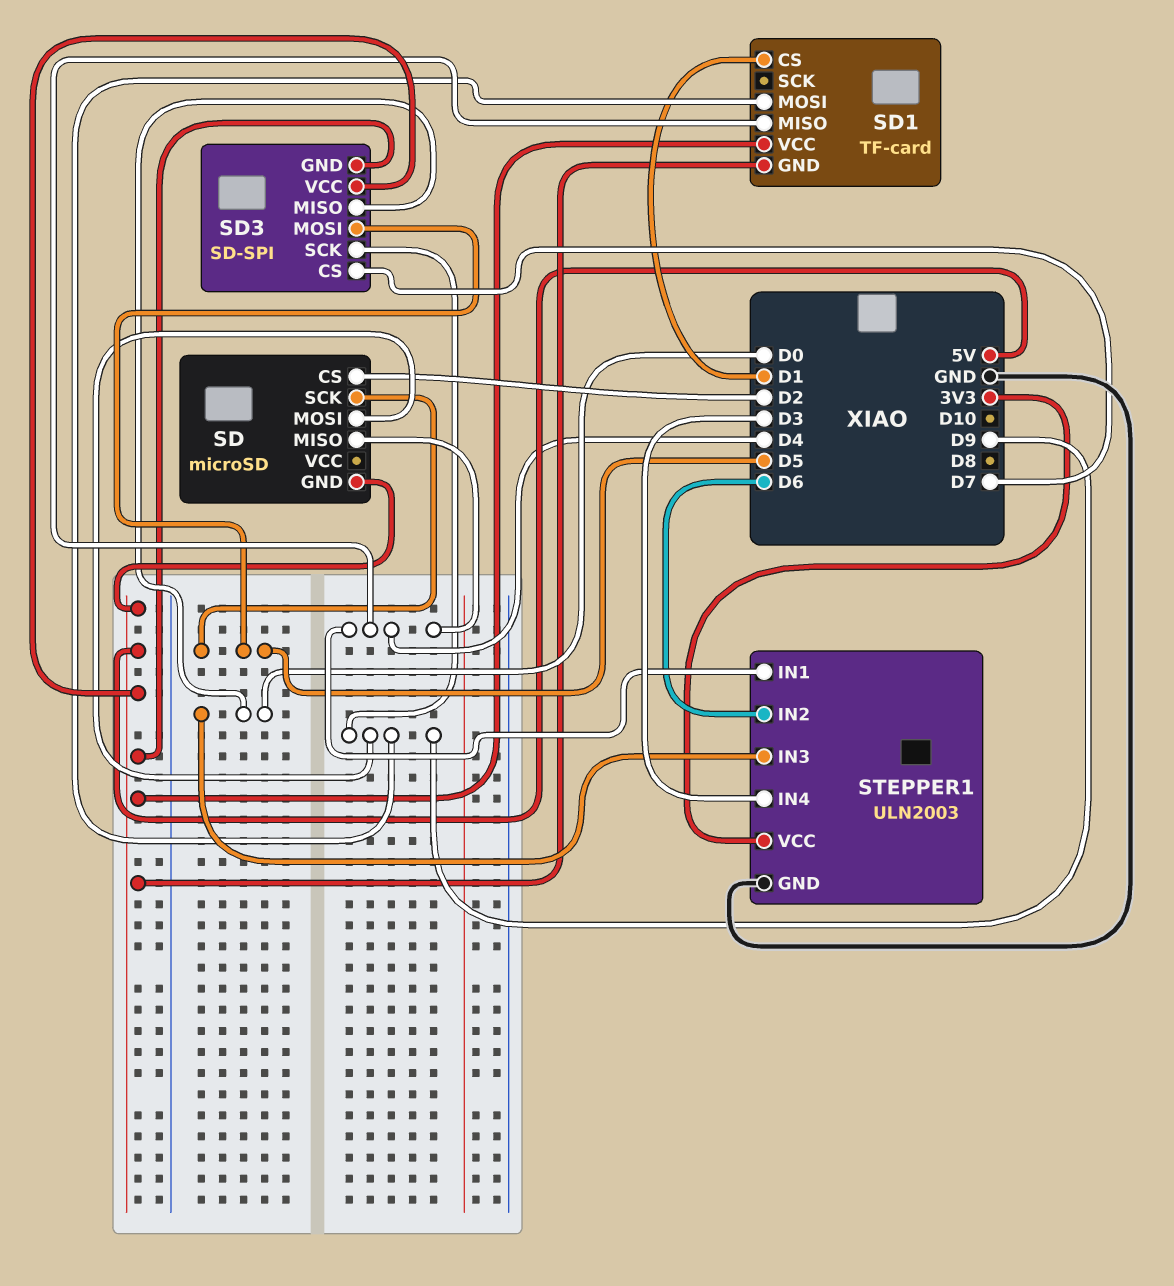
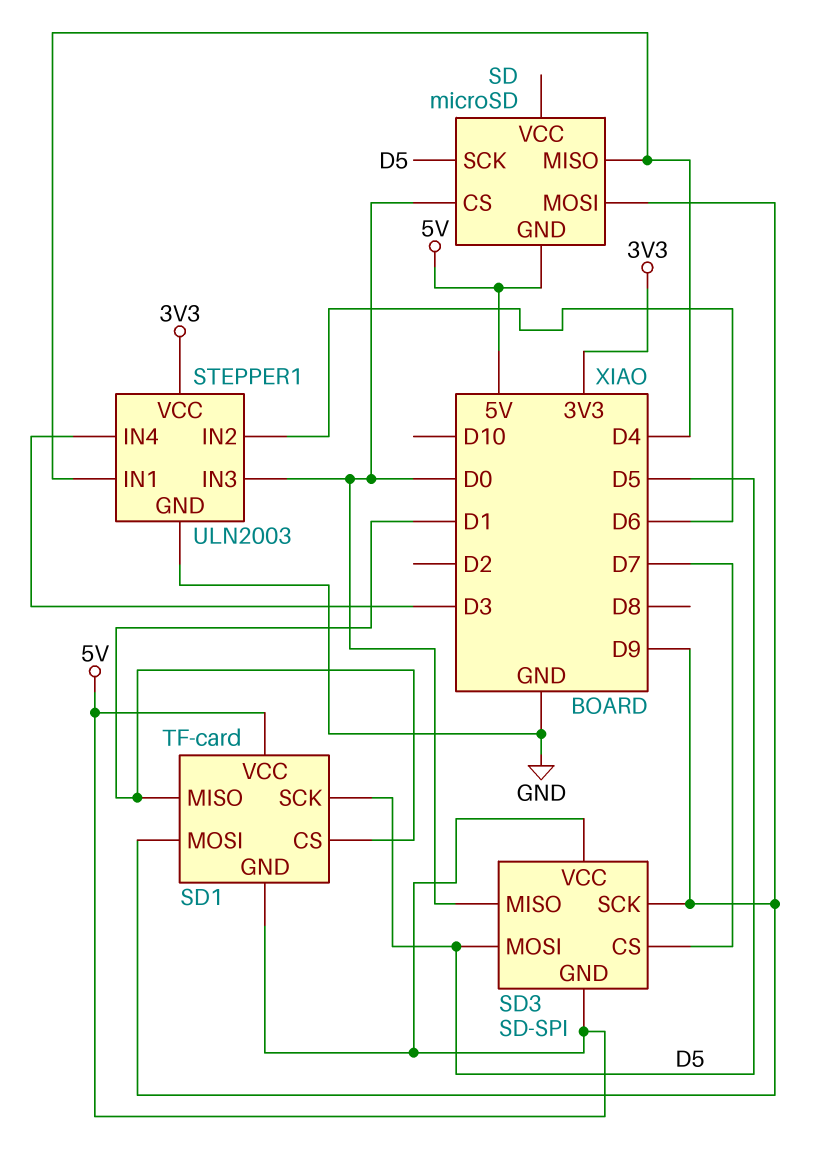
SD pin CS: D2 -> D0
SD1 pin MISO: D4 -> D1
SD1 pin SCK: none -> D5

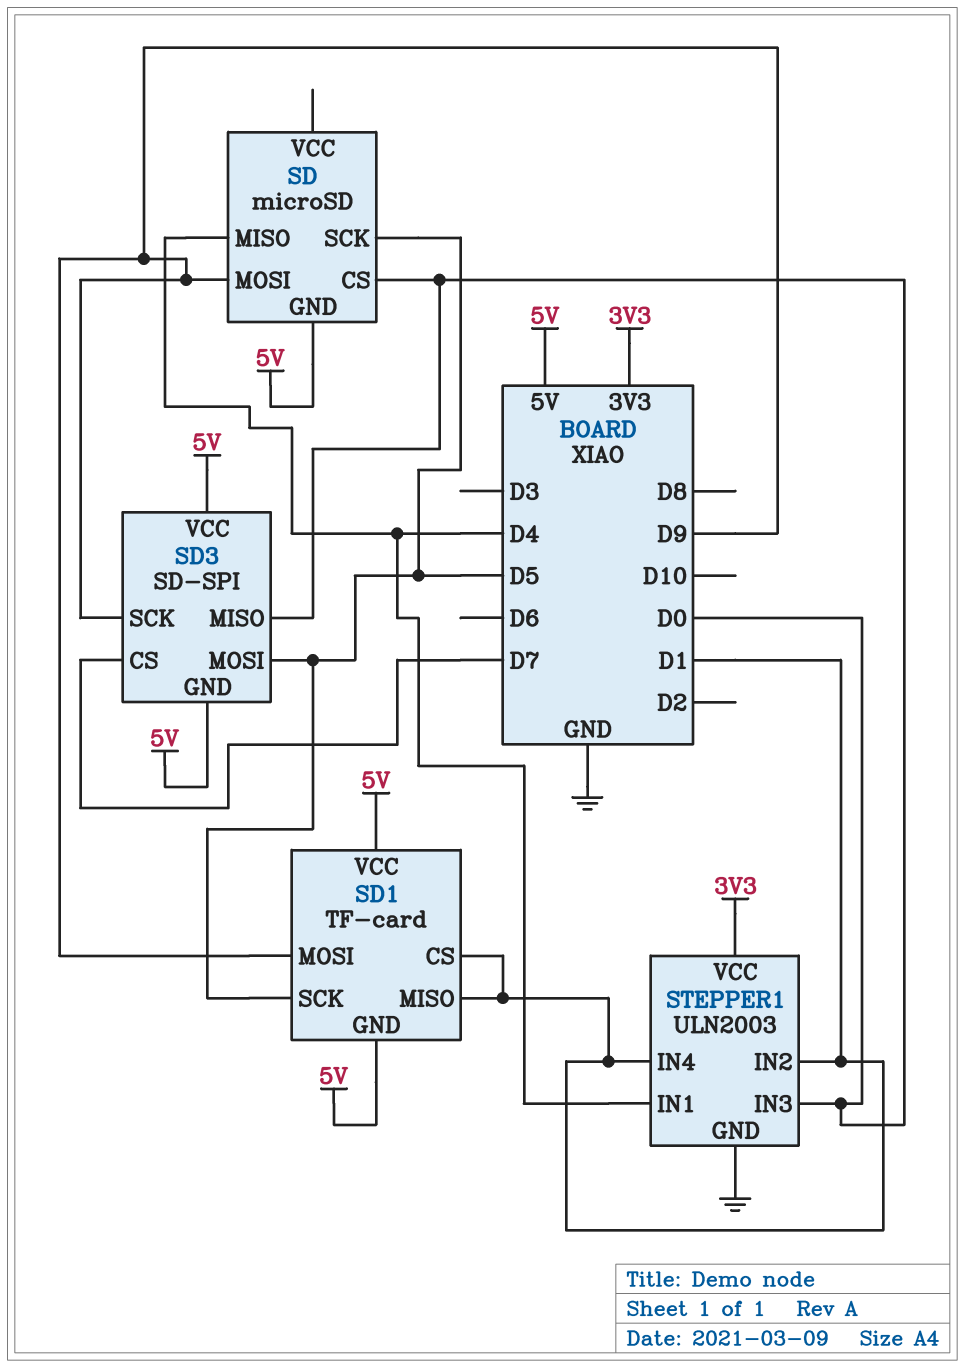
STEPPER1 pin IN2: D6 -> D1
STEPPER1 pin IN4: D3 -> D1

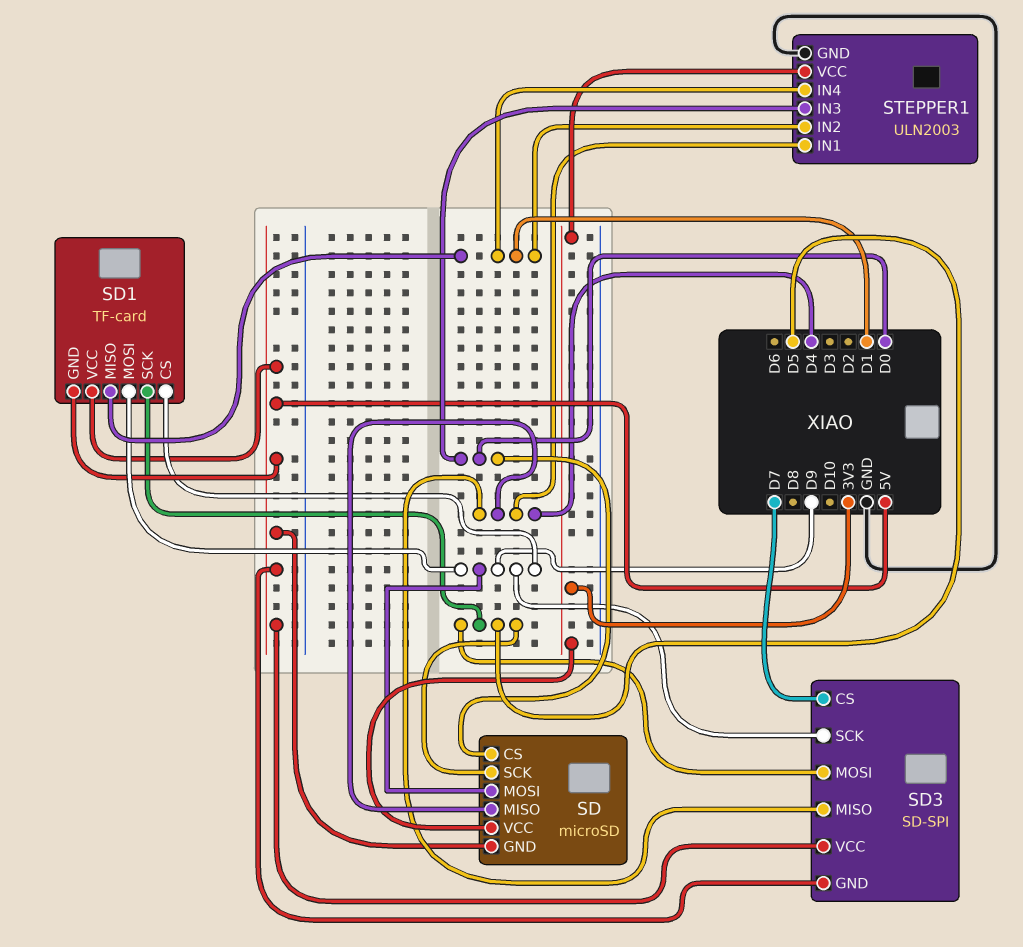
SD pin VCC: none -> 3V3
SD1 pin CS: D1 -> D9
SD3 pin MISO: D0 -> D4

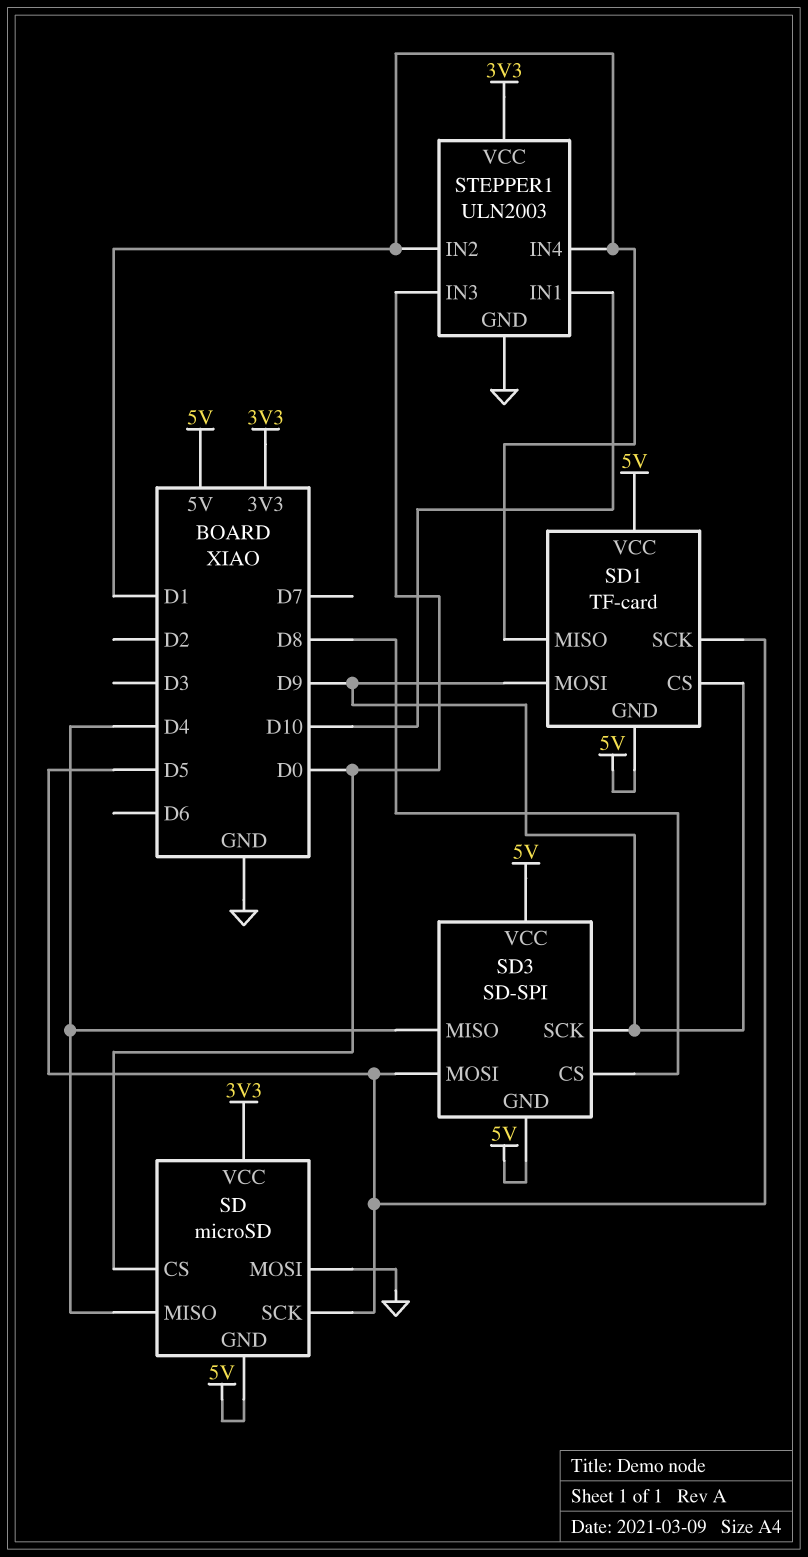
SD pin MOSI: D9 -> GND
SD3 pin CS: D7 -> D8
STEPPER1 pin IN1: D4 -> D10

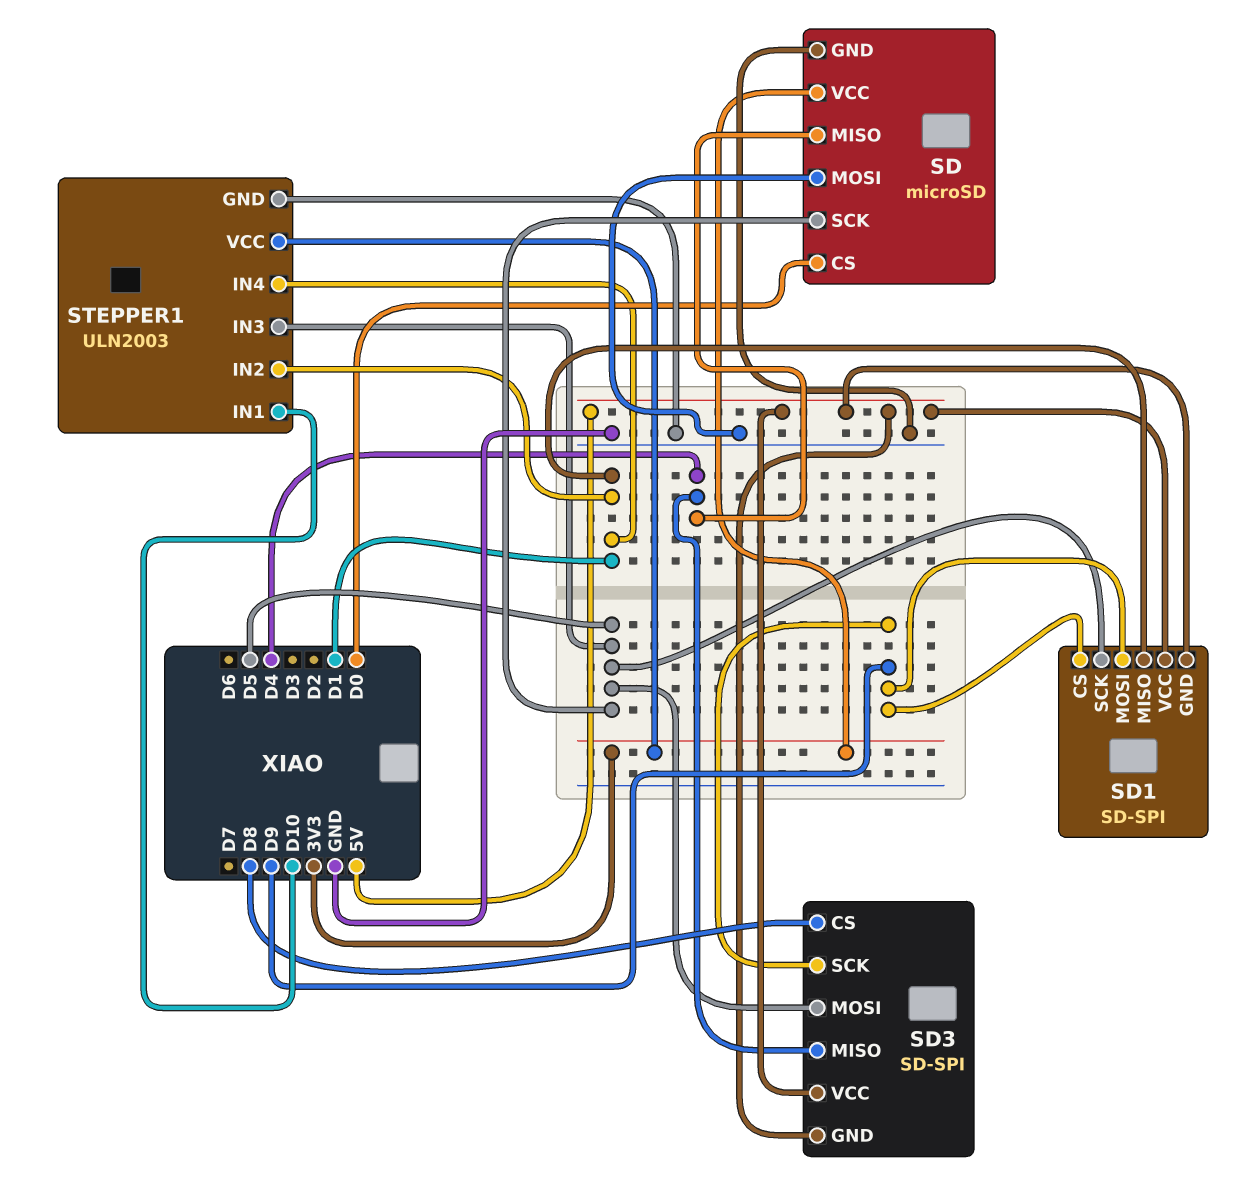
SD pin GND: 5V -> GND
SD1: TF-card -> SD-SPI
STEPPER1 pin IN3: D0 -> D5

